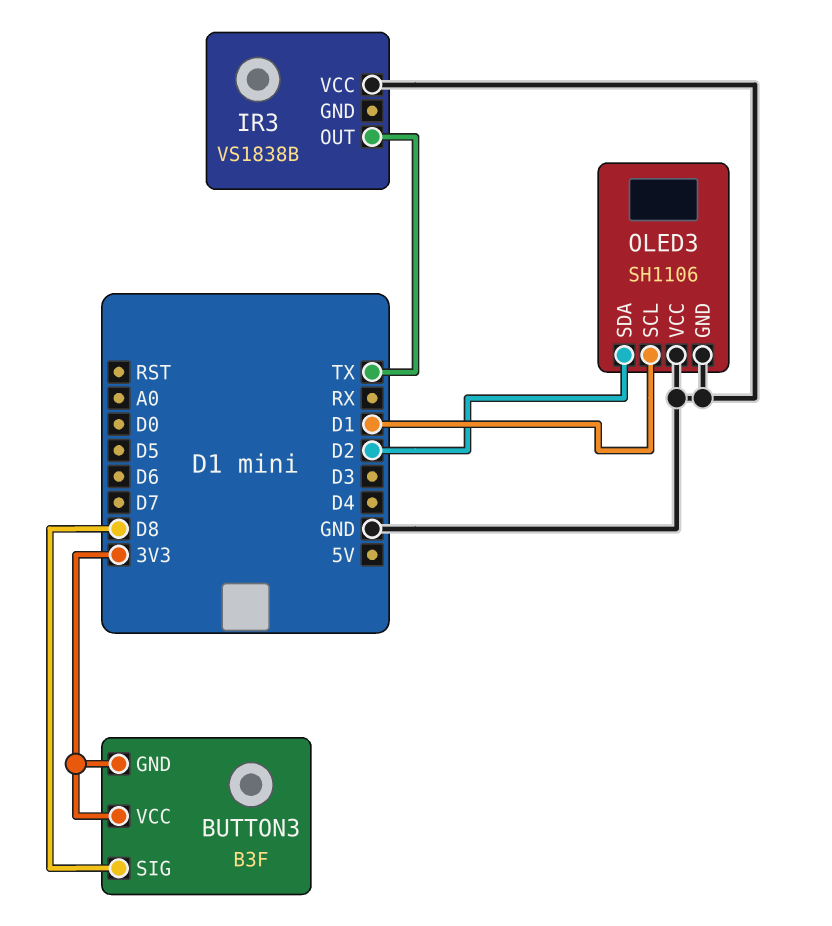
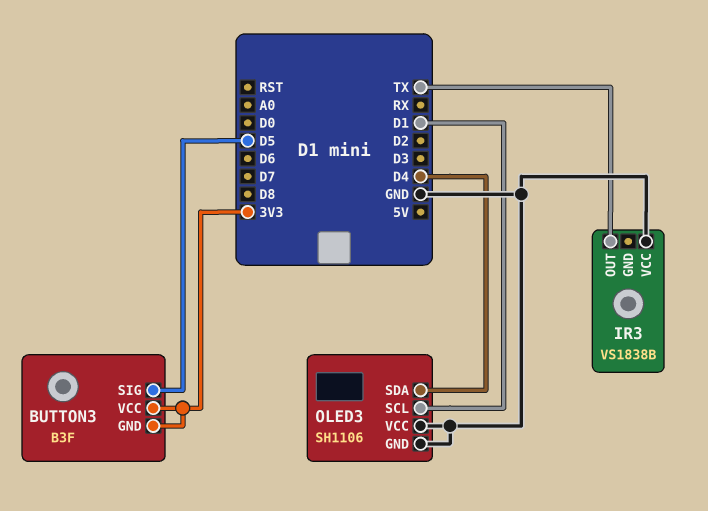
BUTTON3 pin SIG: D8 -> D5
OLED3 pin SDA: D2 -> D4

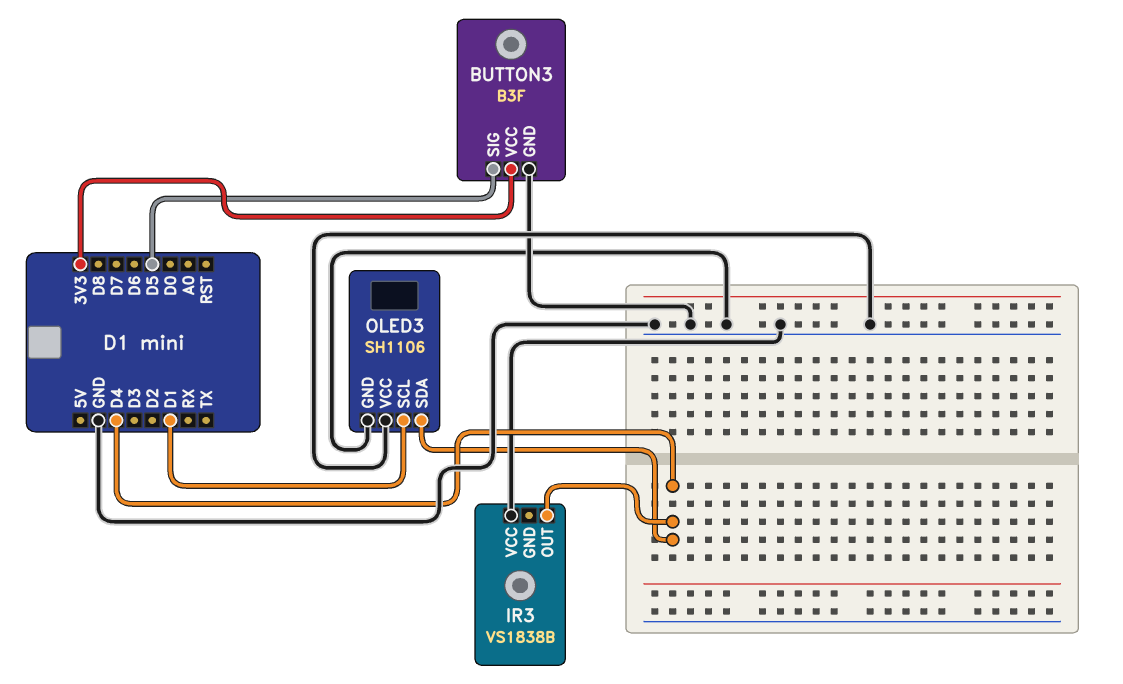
BUTTON3 pin GND: 3V3 -> GND
IR3 pin OUT: TX -> D4

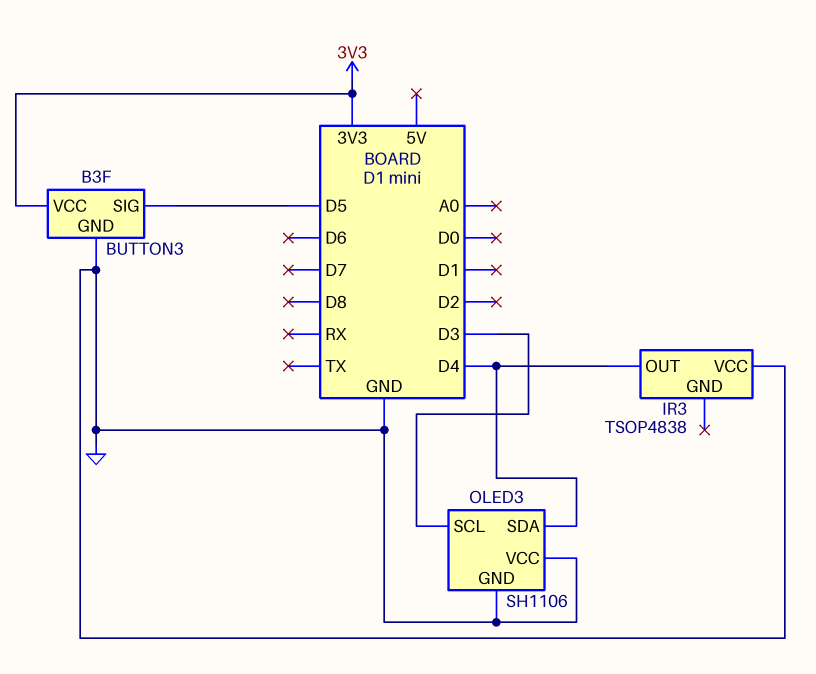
IR3: VS1838B -> TSOP4838
OLED3 pin SCL: D1 -> D3

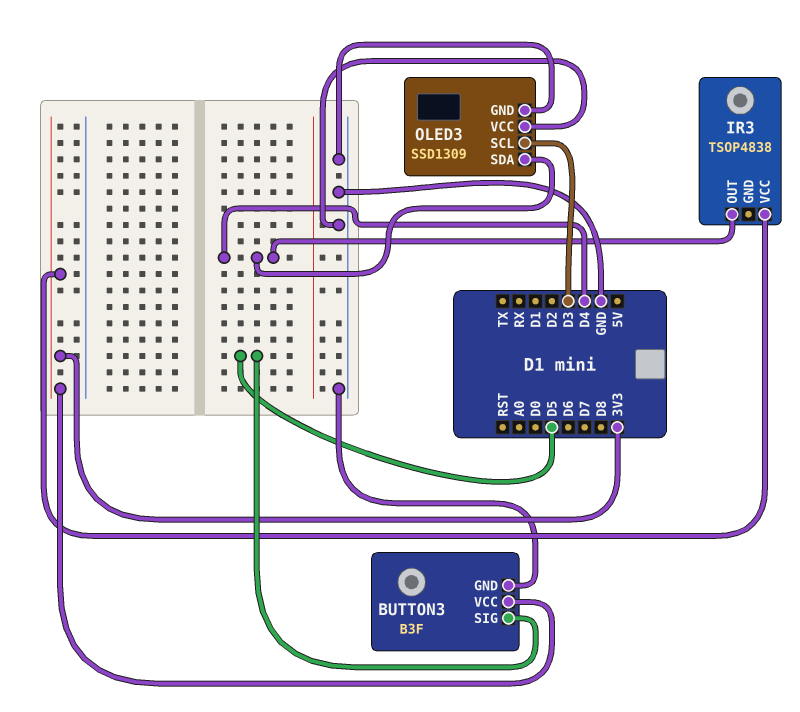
IR3 pin VCC: GND -> 3V3
OLED3: SH1106 -> SSD1309

